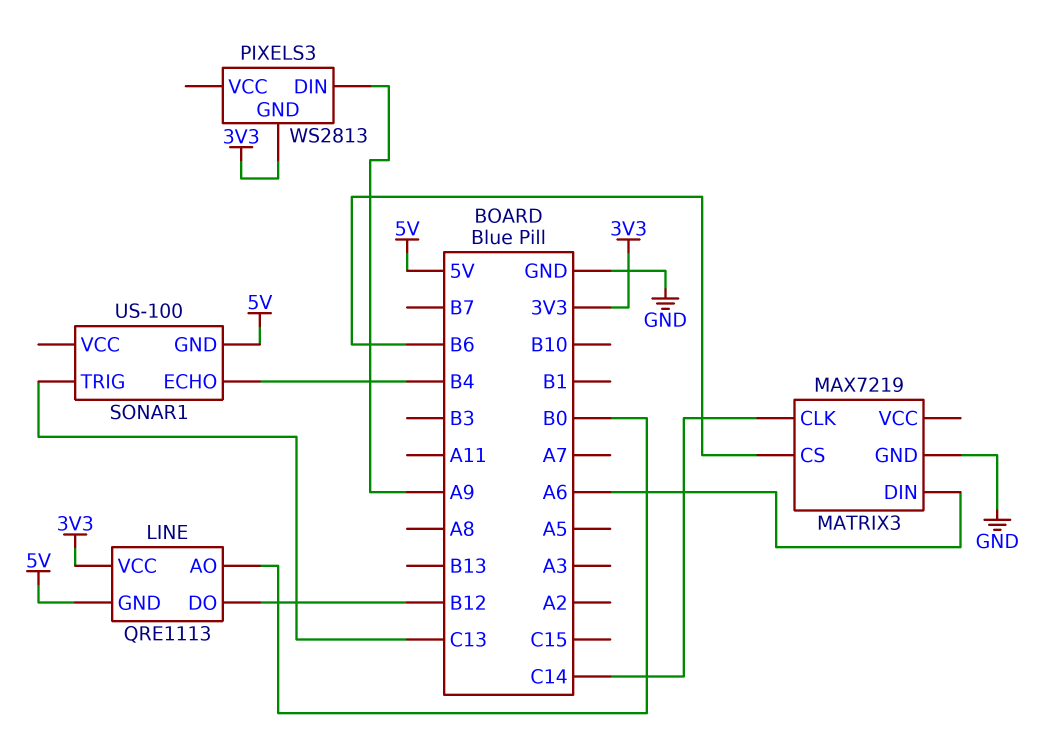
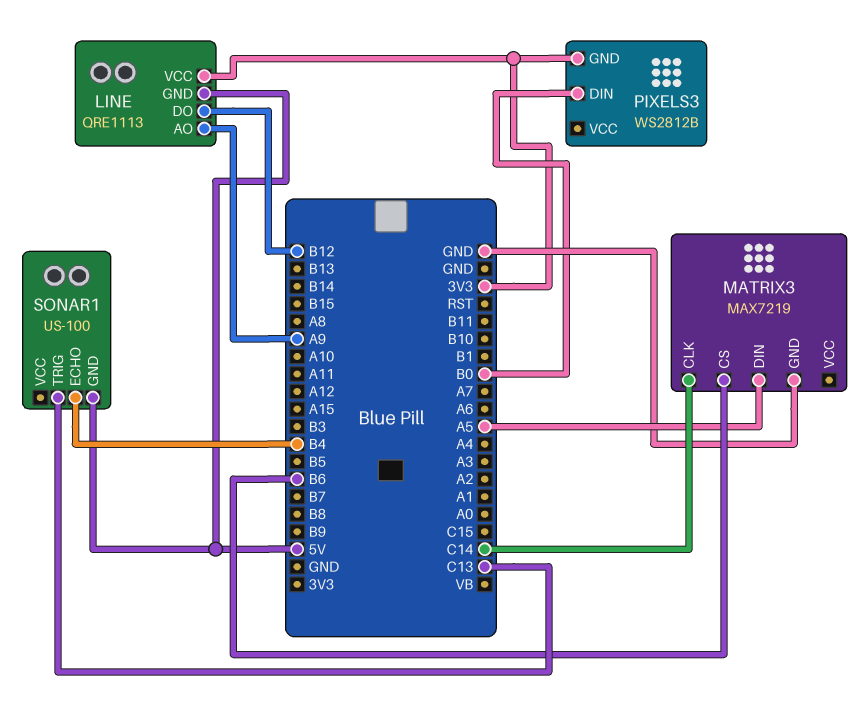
LINE pin AO: B0 -> A9
MATRIX3 pin DIN: A6 -> A5
PIXELS3: WS2813 -> WS2812B
PIXELS3 pin DIN: A9 -> B0

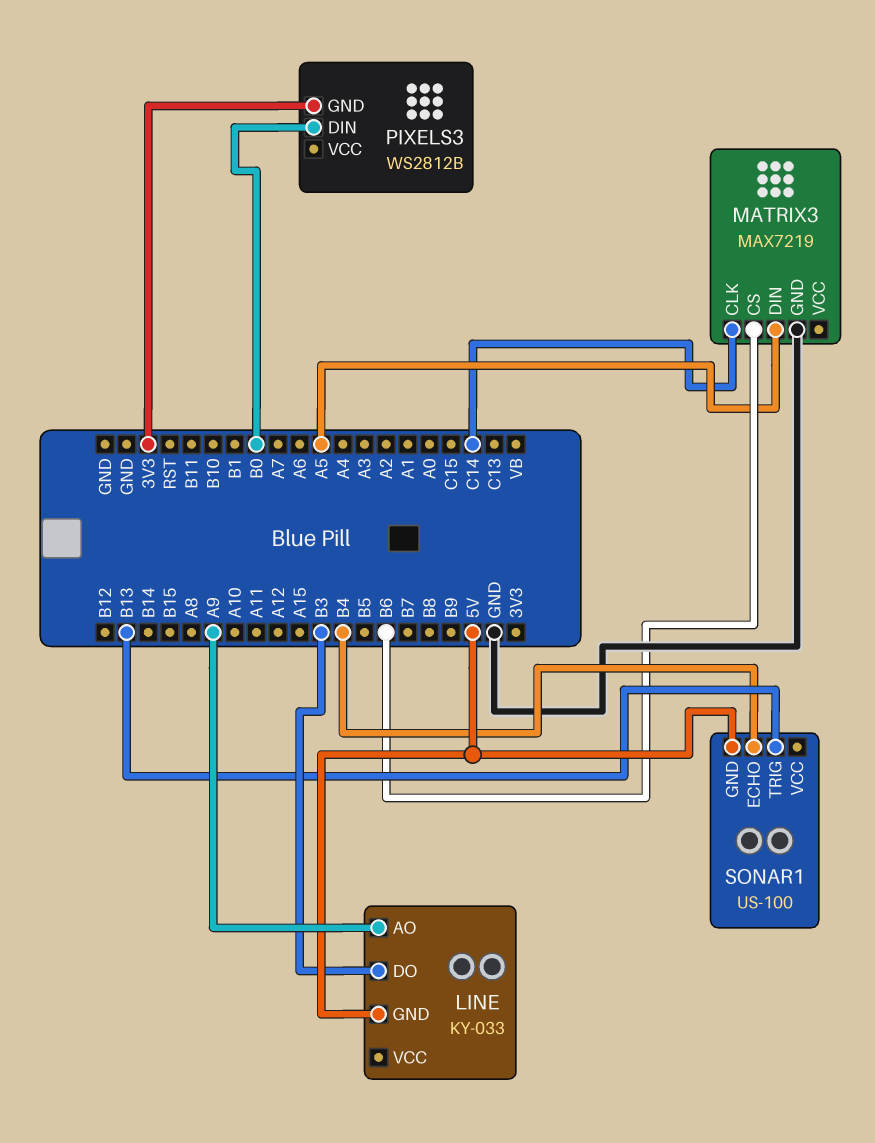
LINE: QRE1113 -> KY-033
LINE pin DO: B12 -> B3
LINE pin VCC: 3V3 -> none
SONAR1 pin TRIG: C13 -> B13

